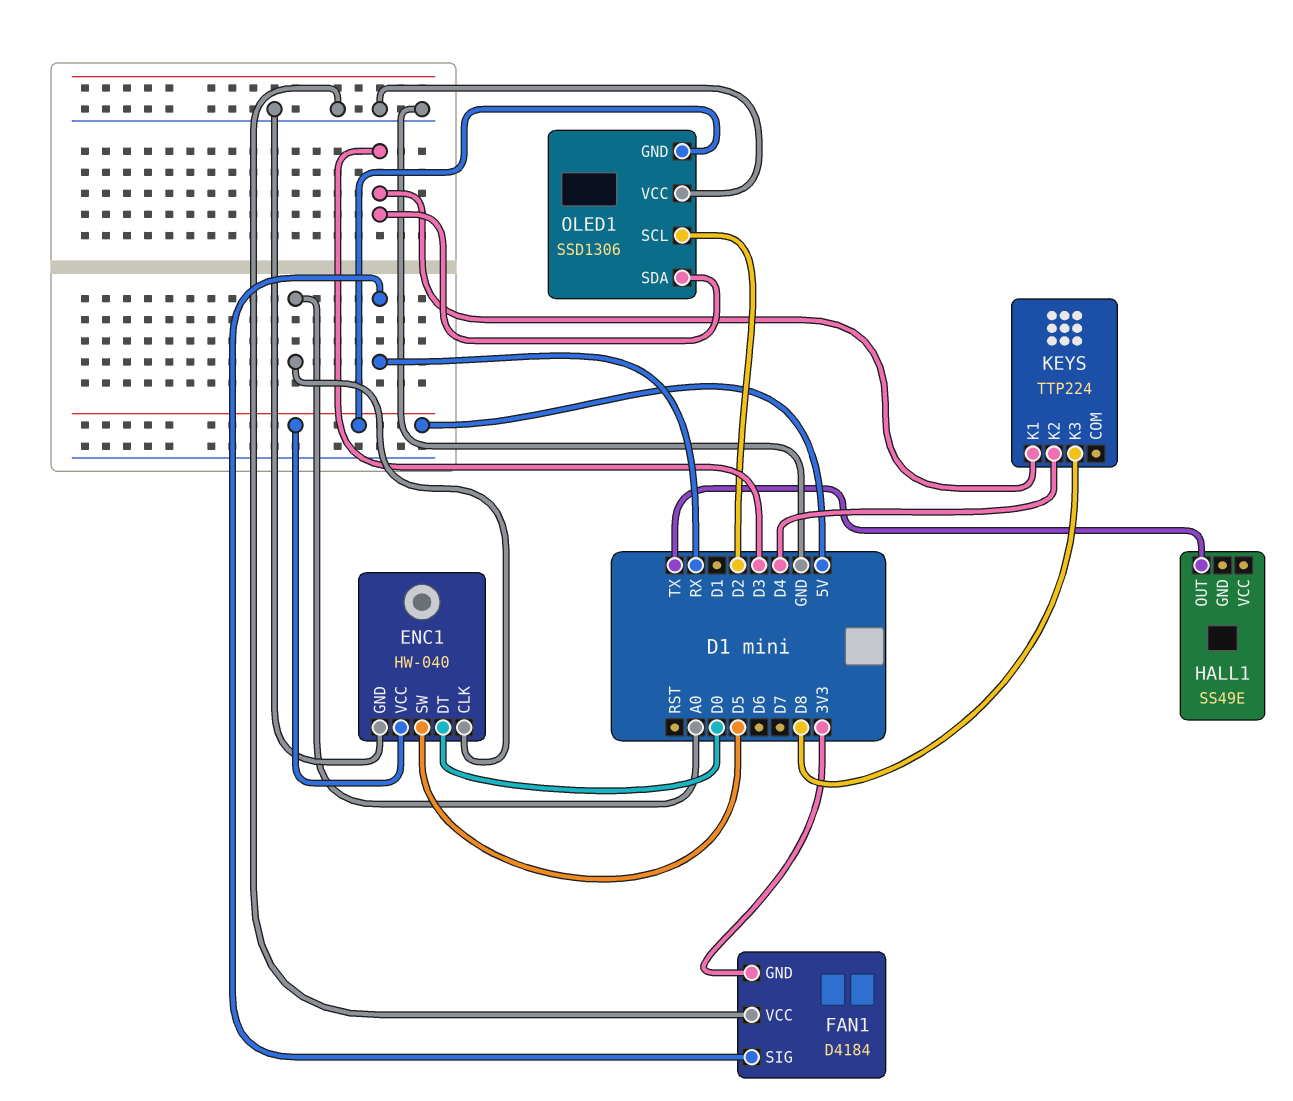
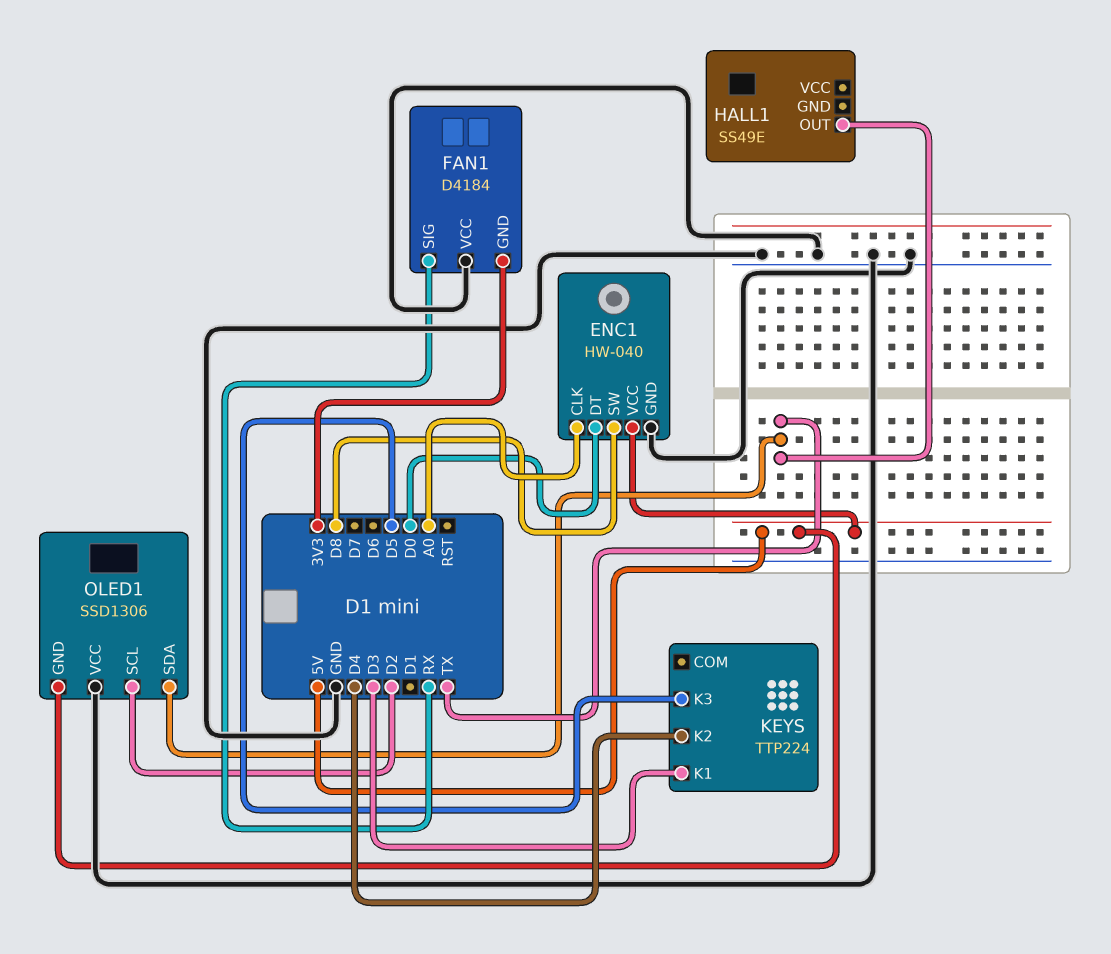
ENC1 pin SW: D5 -> D8
KEYS pin K3: D8 -> D5
OLED1 pin SDA: D3 -> TX

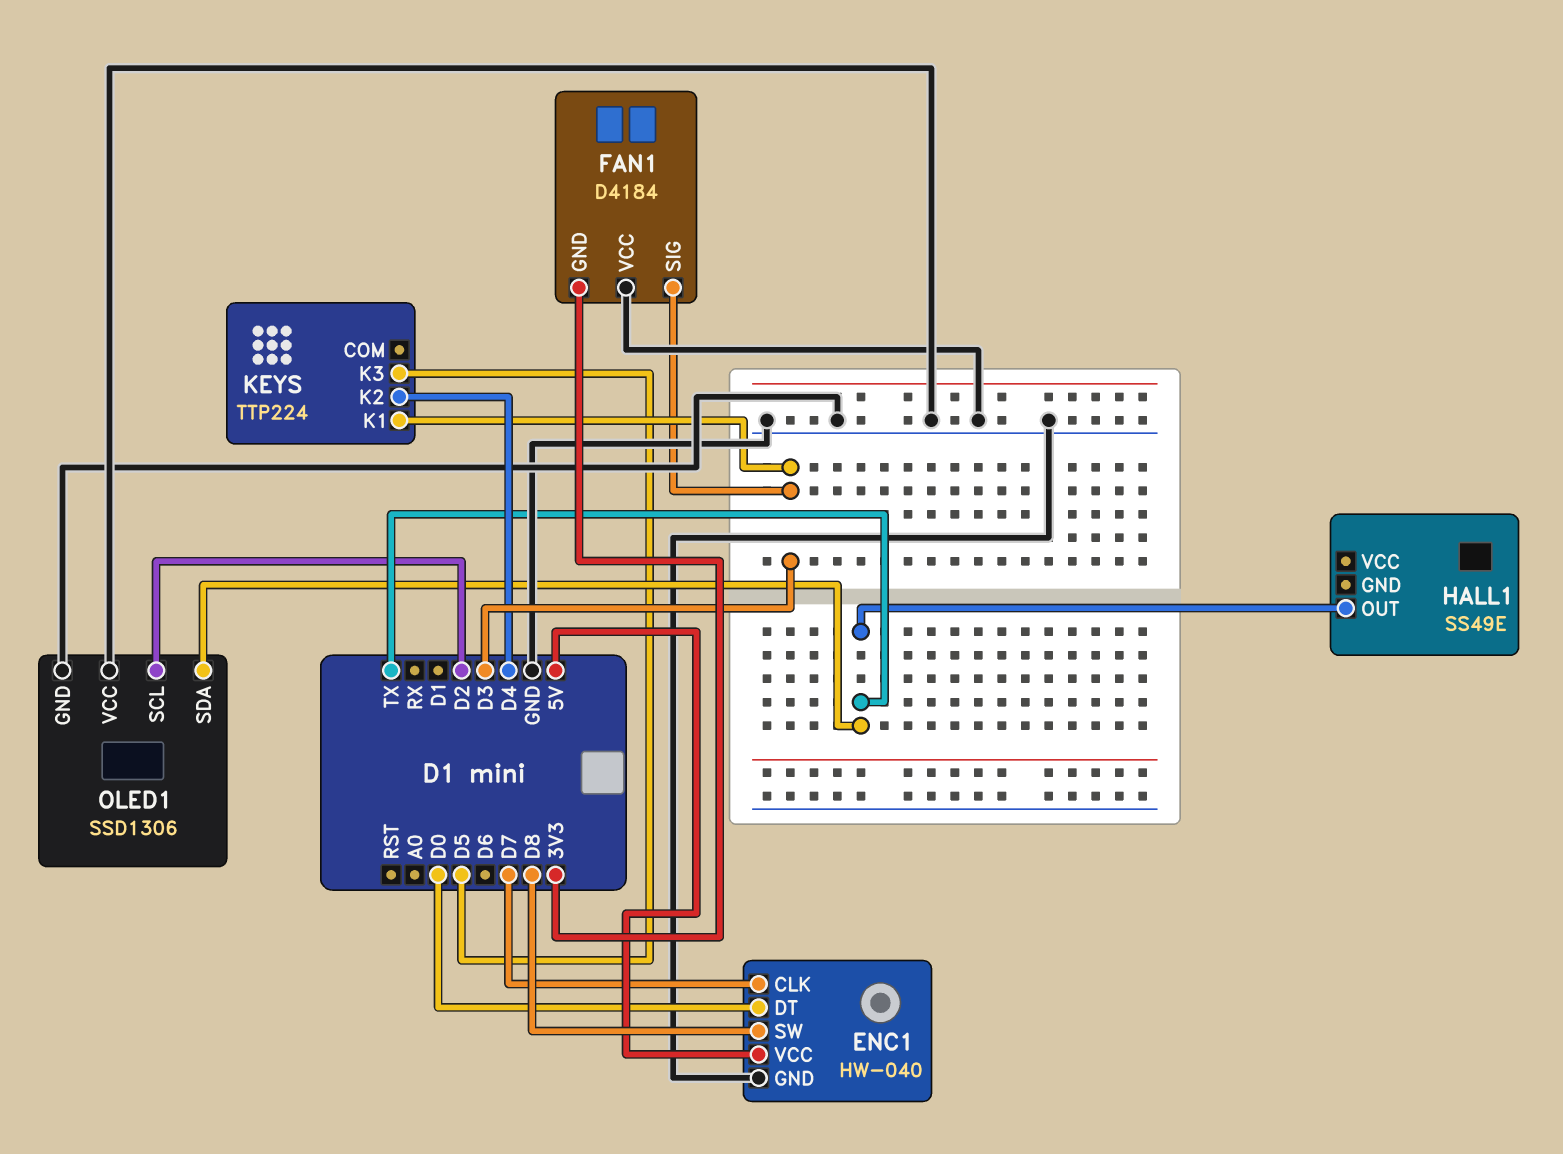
ENC1 pin CLK: A0 -> D7
FAN1 pin SIG: RX -> D3
OLED1 pin GND: 5V -> GND

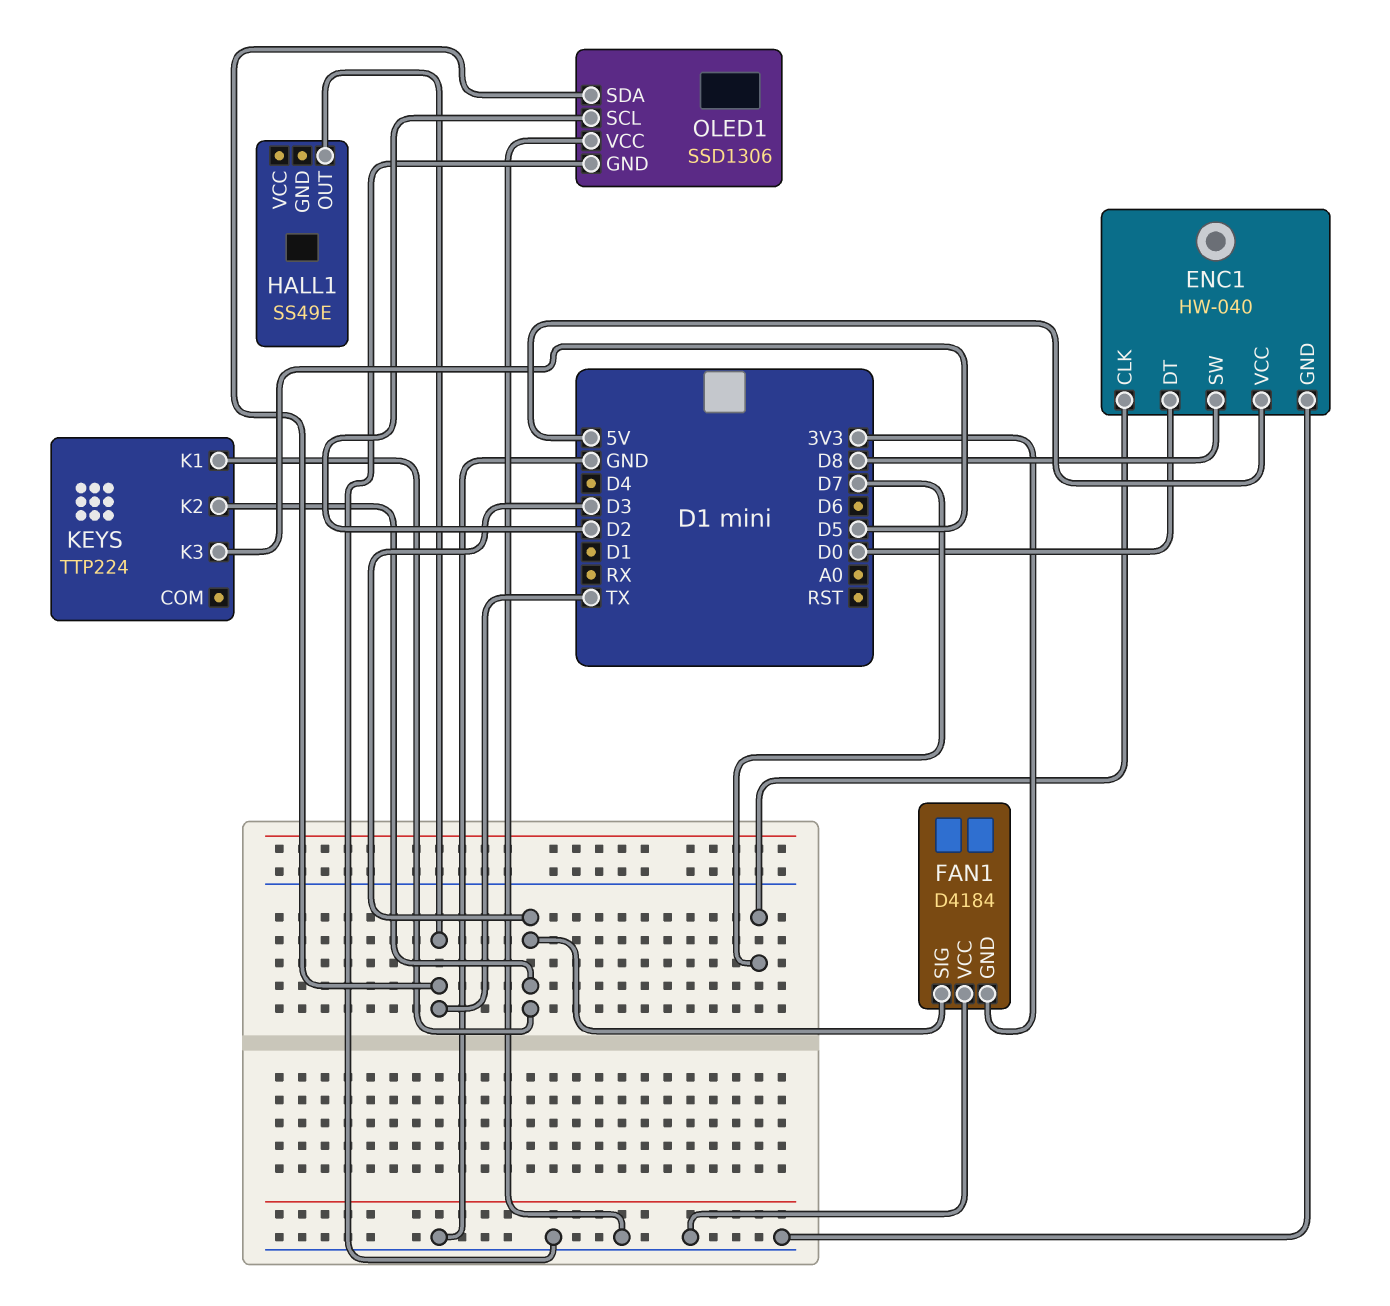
KEYS pin K2: D4 -> D3

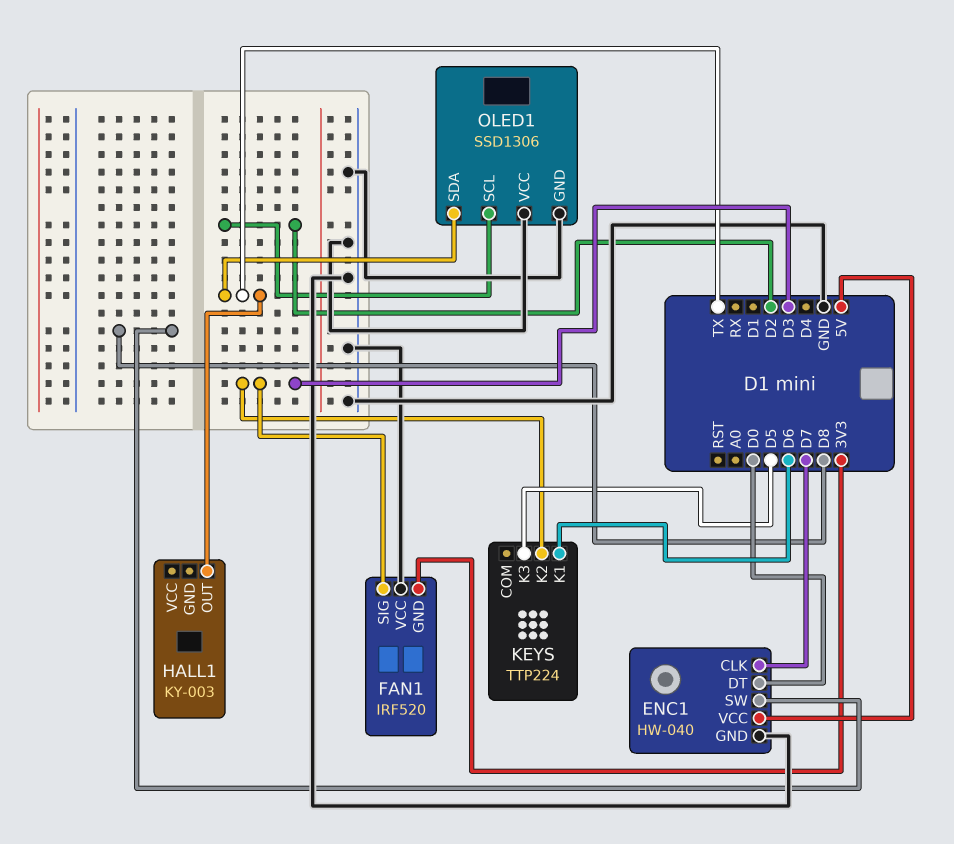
FAN1: D4184 -> IRF520
HALL1: SS49E -> KY-003
KEYS pin K1: D3 -> D6

